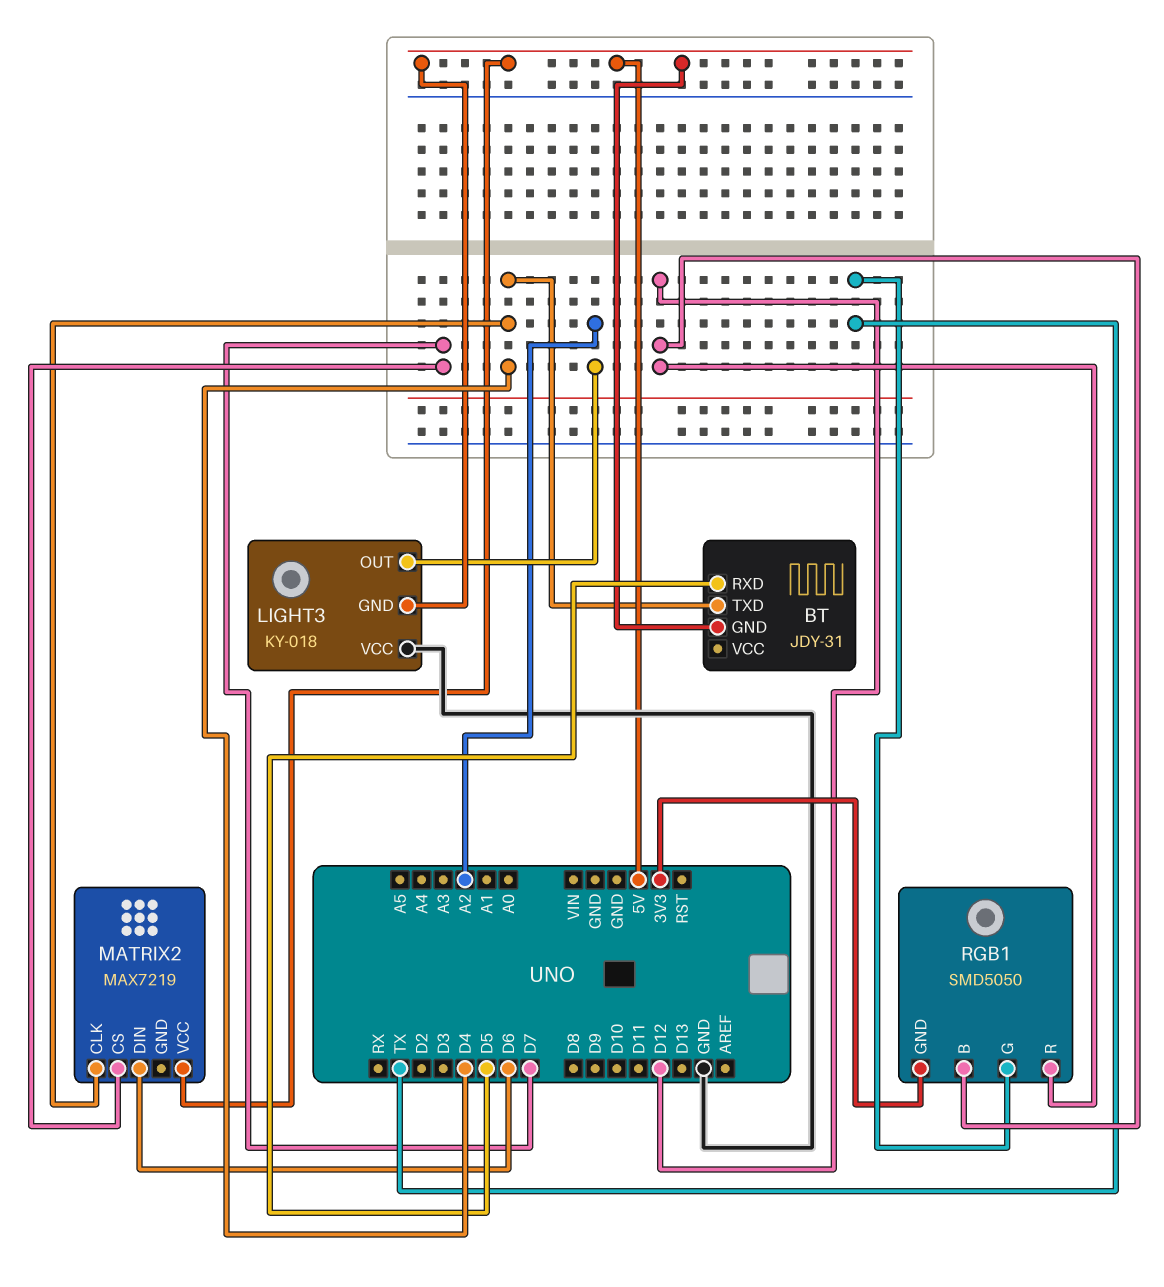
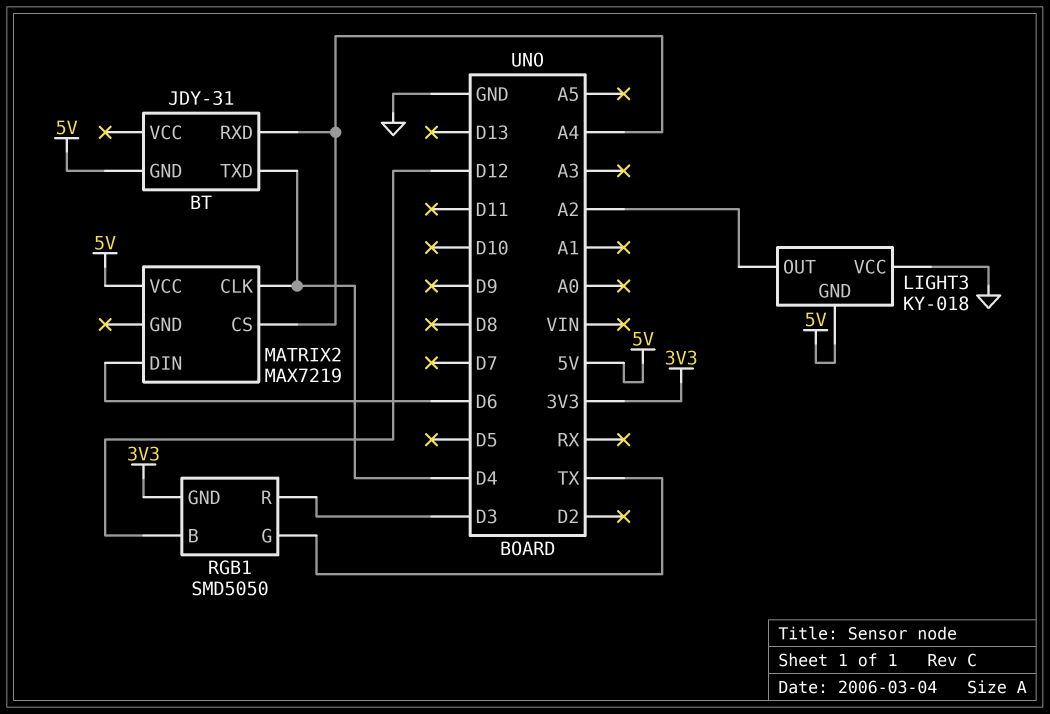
BT pin RXD: D5 -> A4
MATRIX2 pin CS: D7 -> A4
RGB1 pin R: D12 -> D3

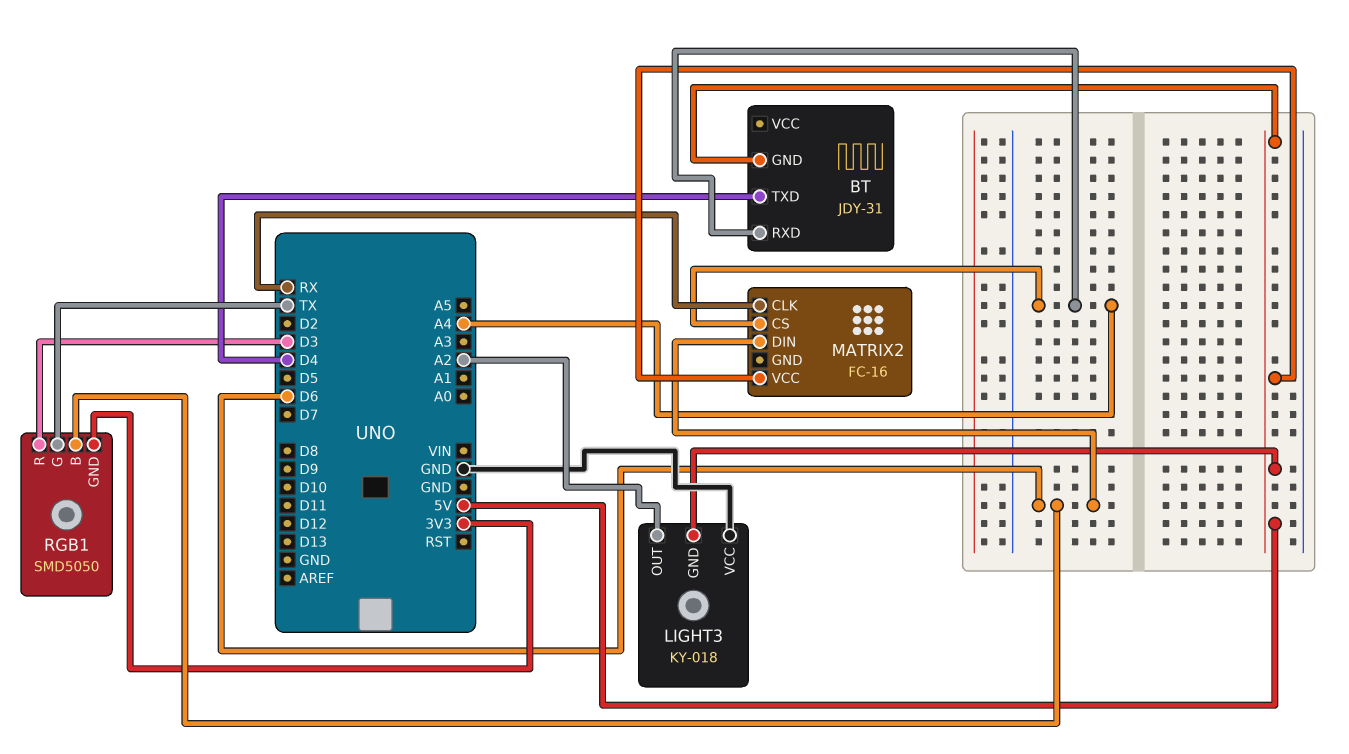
MATRIX2: MAX7219 -> FC-16
MATRIX2 pin CLK: D4 -> RX
RGB1 pin B: D12 -> D6

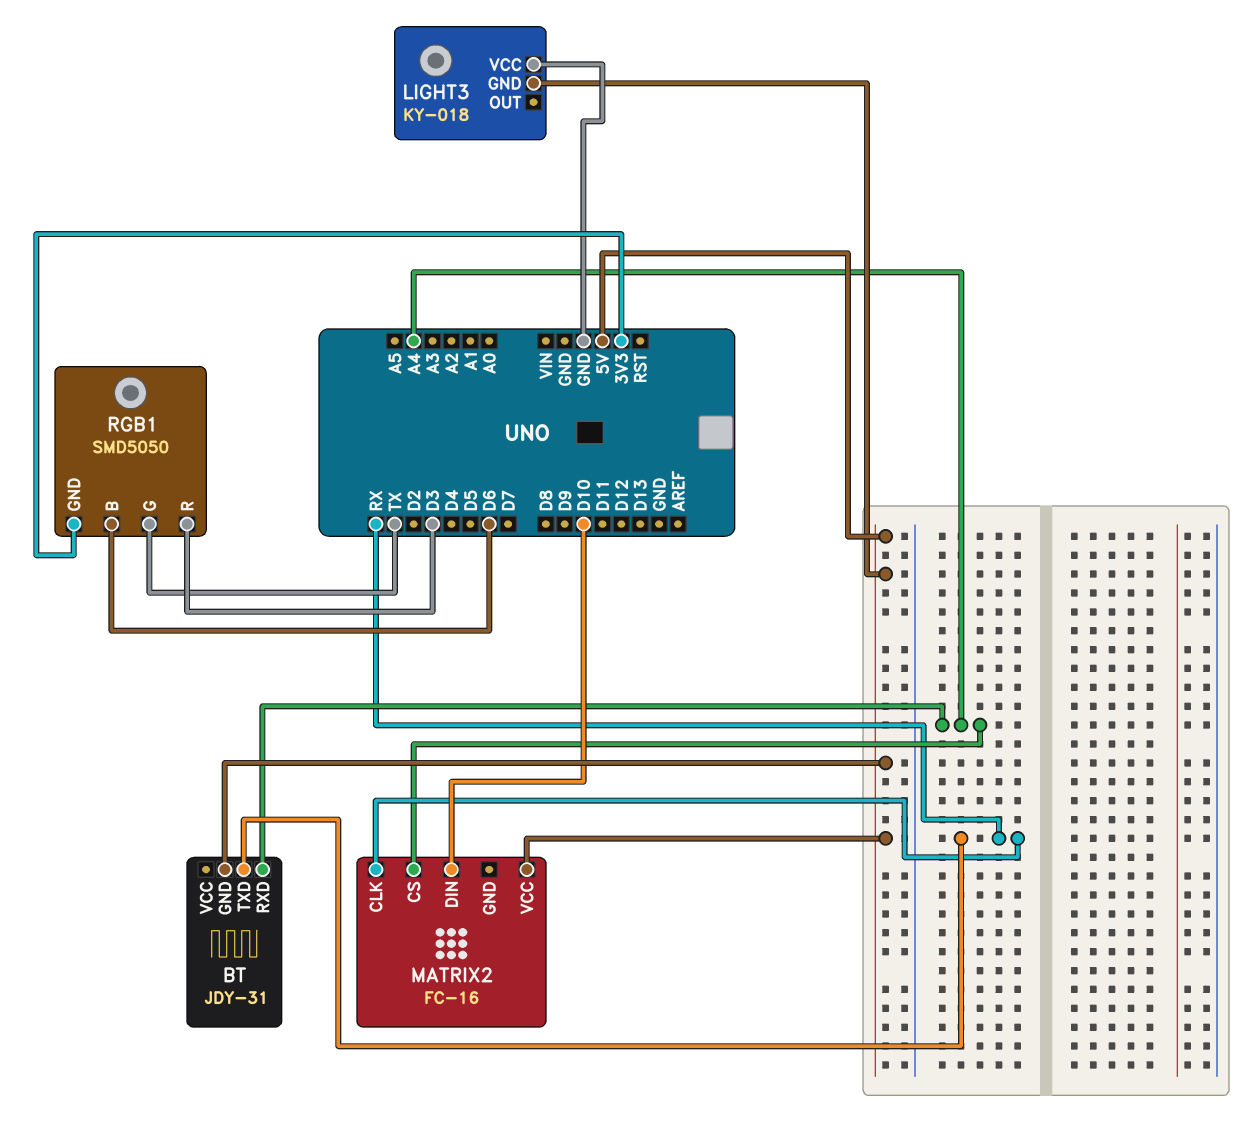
BT pin TXD: D4 -> RX
LIGHT3 pin OUT: A2 -> none
MATRIX2 pin DIN: D6 -> D10

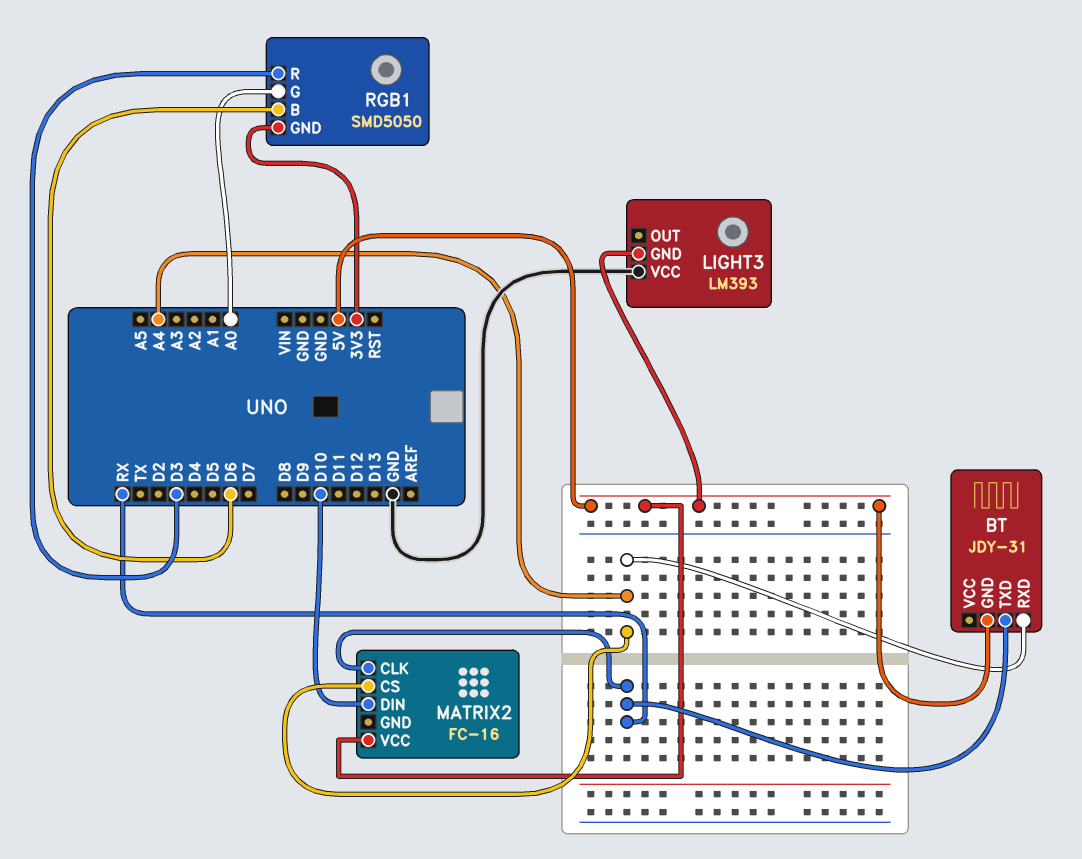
LIGHT3: KY-018 -> LM393
RGB1 pin G: TX -> A0

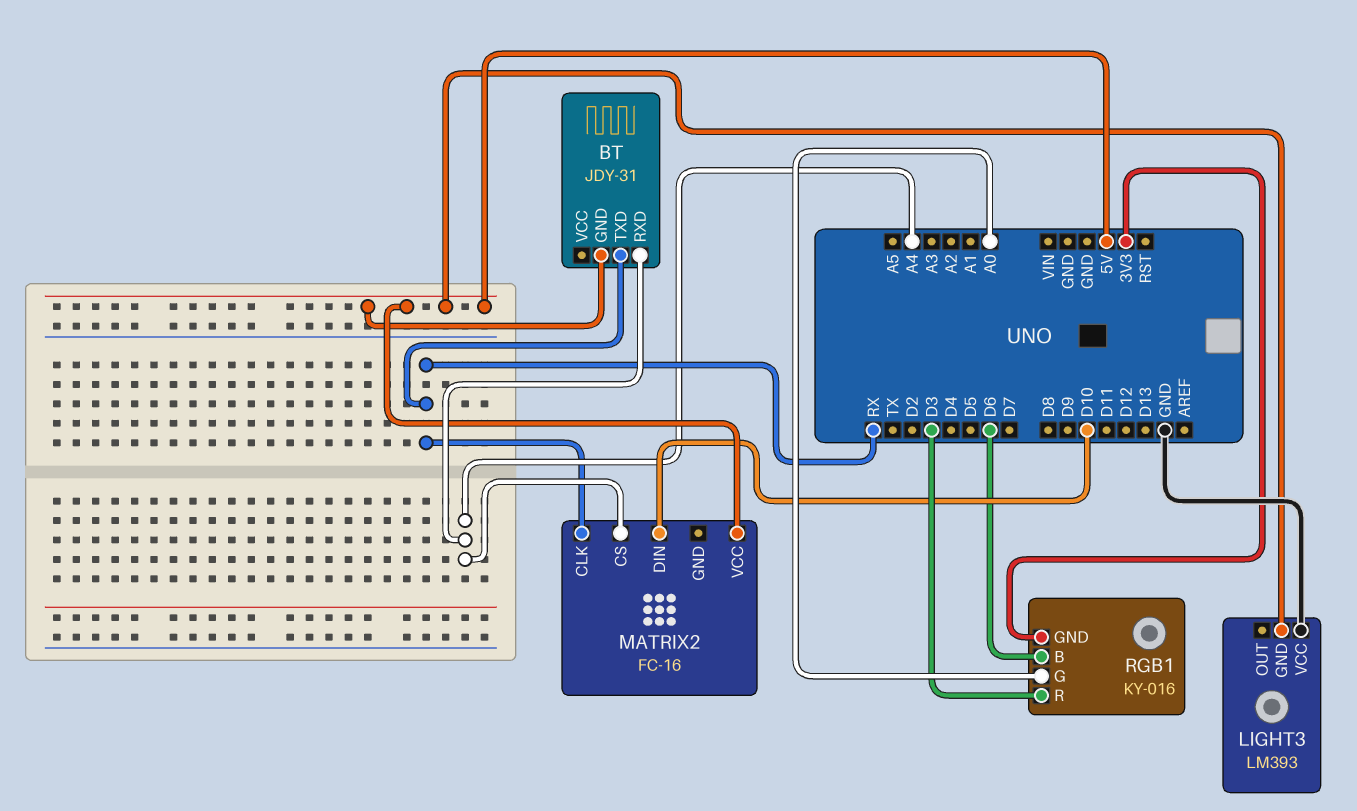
RGB1: SMD5050 -> KY-016

